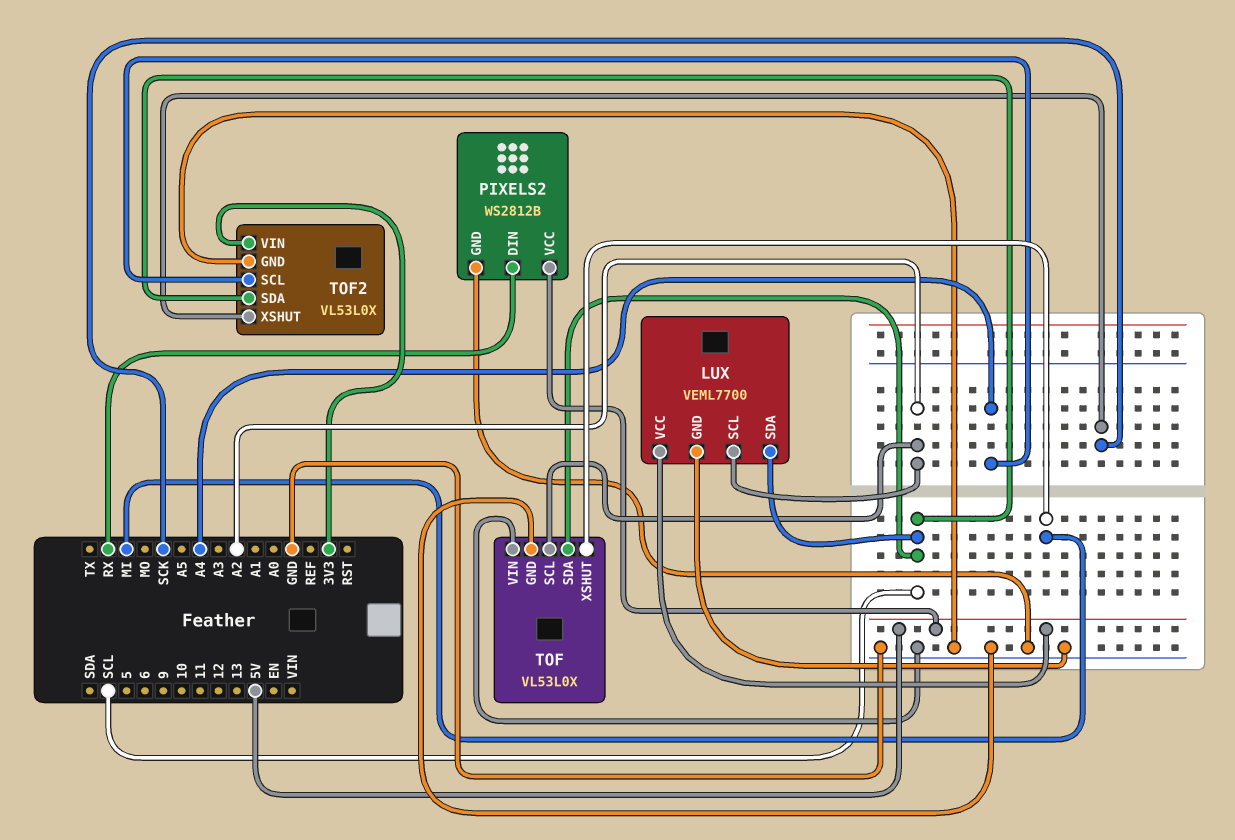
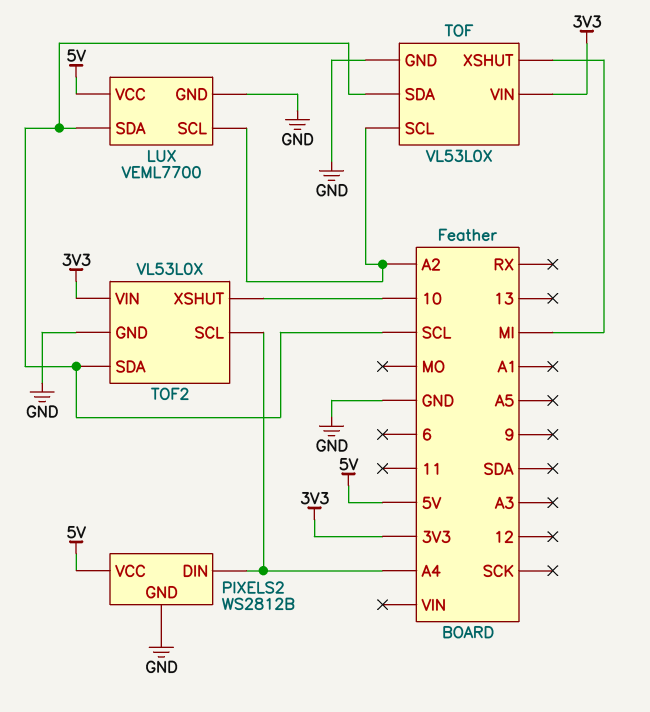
PIXELS2 pin DIN: RX -> A4
TOF pin VIN: GND -> 3V3
TOF2 pin XSHUT: SCK -> 10

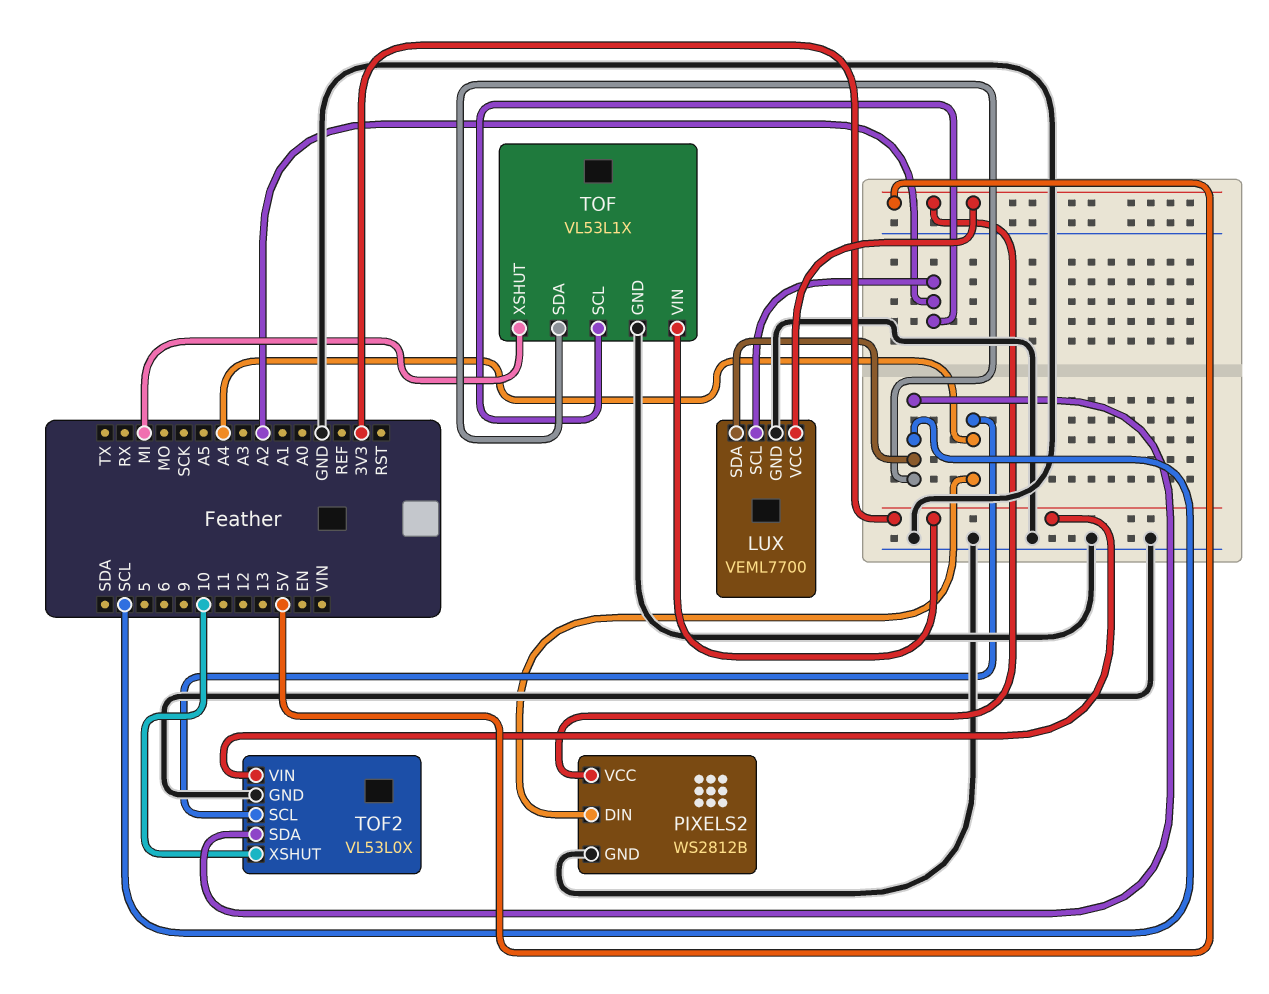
TOF: VL53L0X -> VL53L1X

